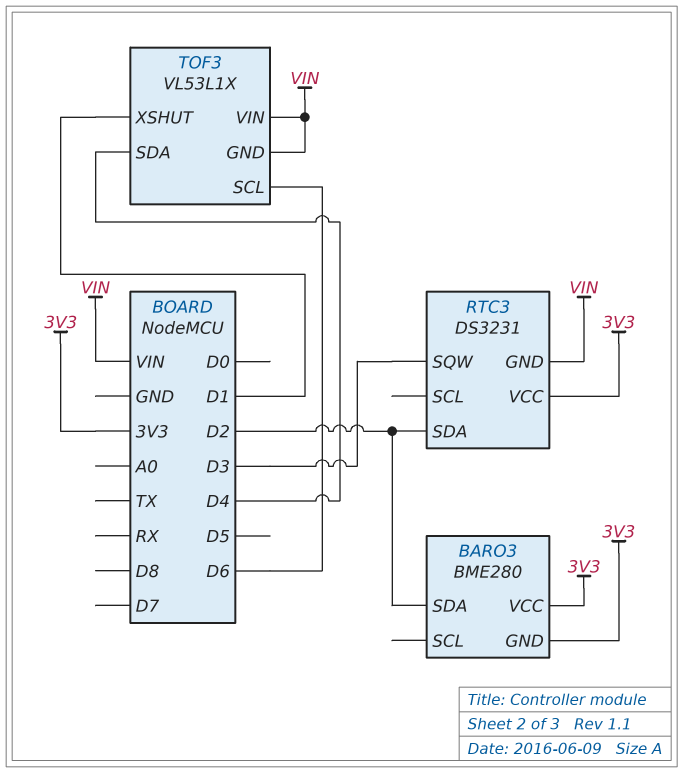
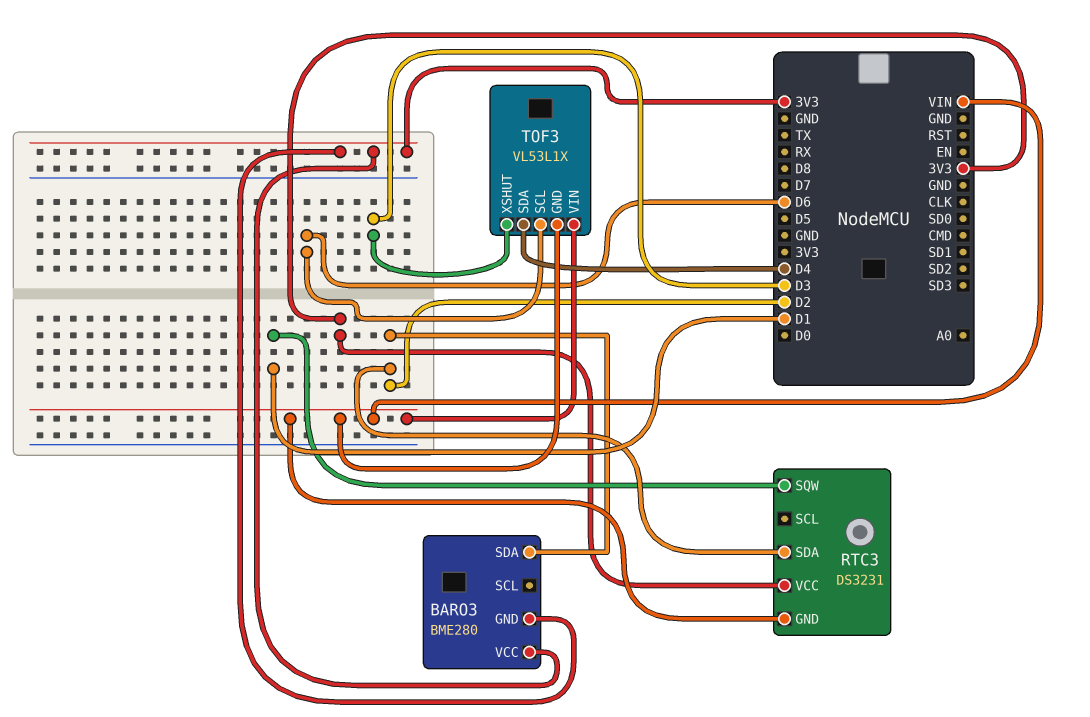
RTC3 pin SQW: D3 -> D1
TOF3 pin XSHUT: D1 -> D3

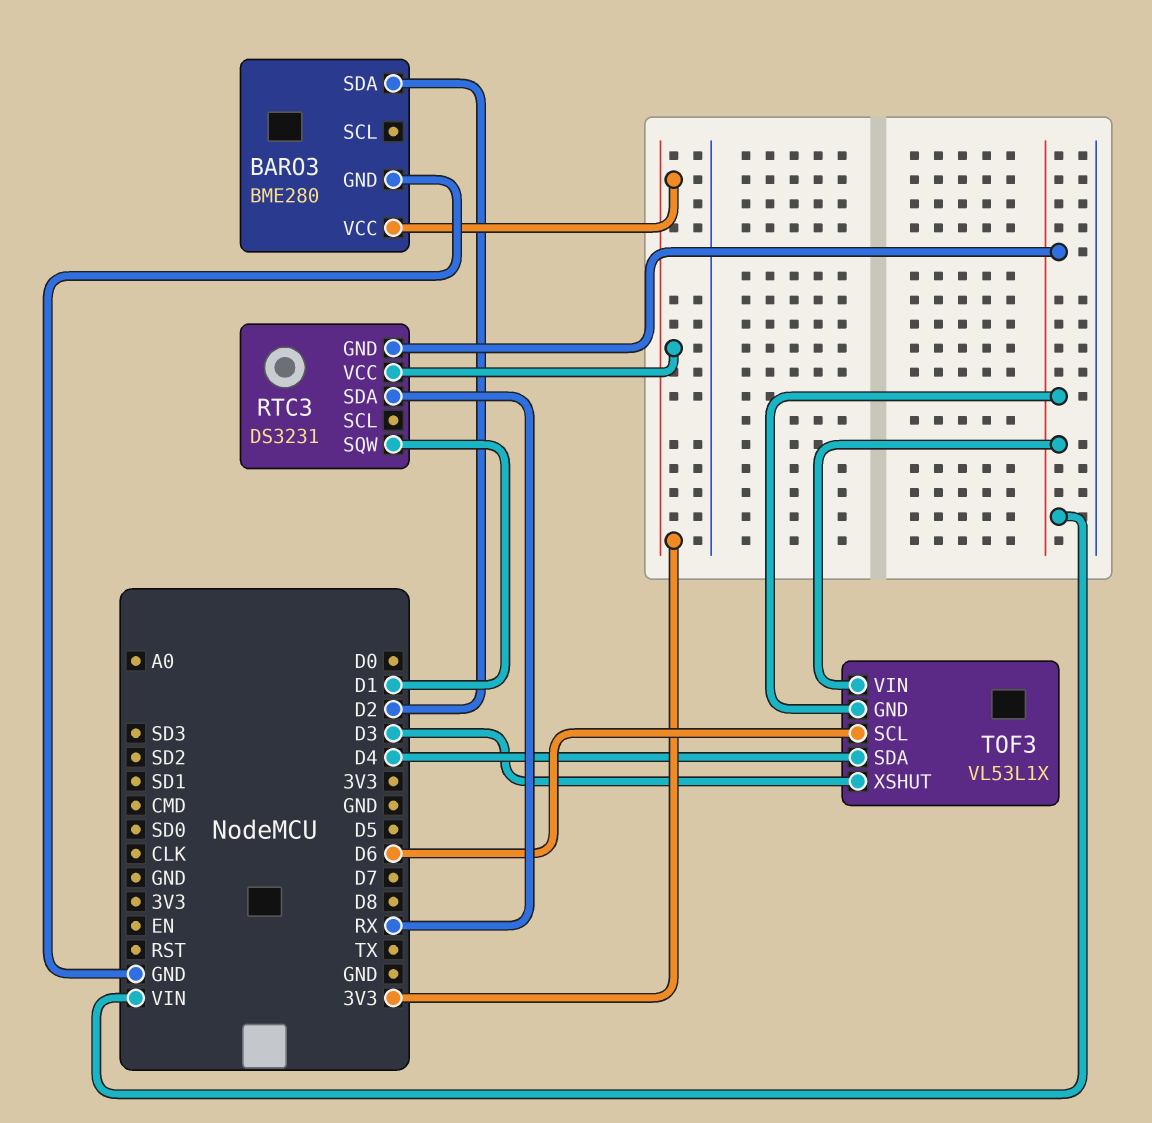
BARO3 pin GND: 3V3 -> GND
RTC3 pin SDA: D2 -> RX

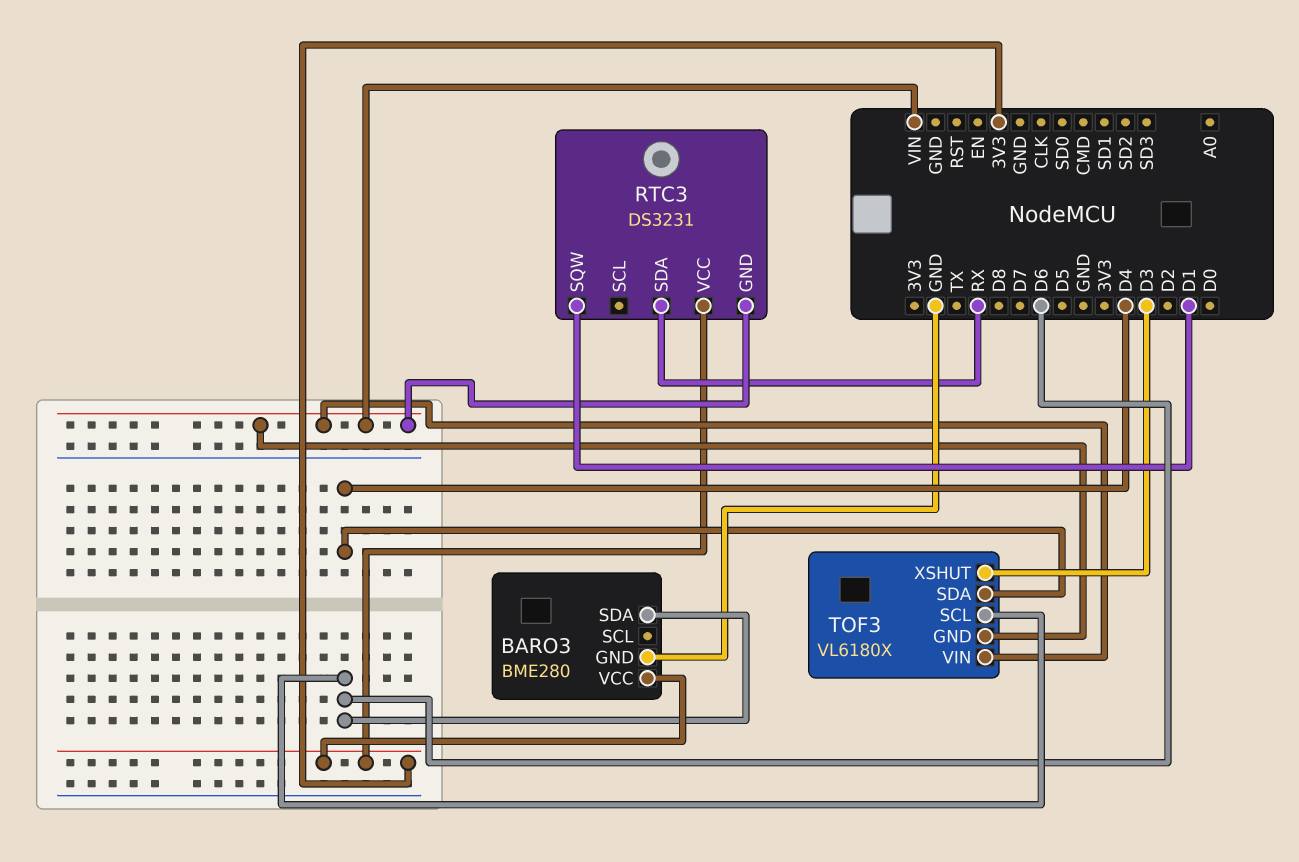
BARO3 pin SDA: D2 -> D6
TOF3: VL53L1X -> VL6180X

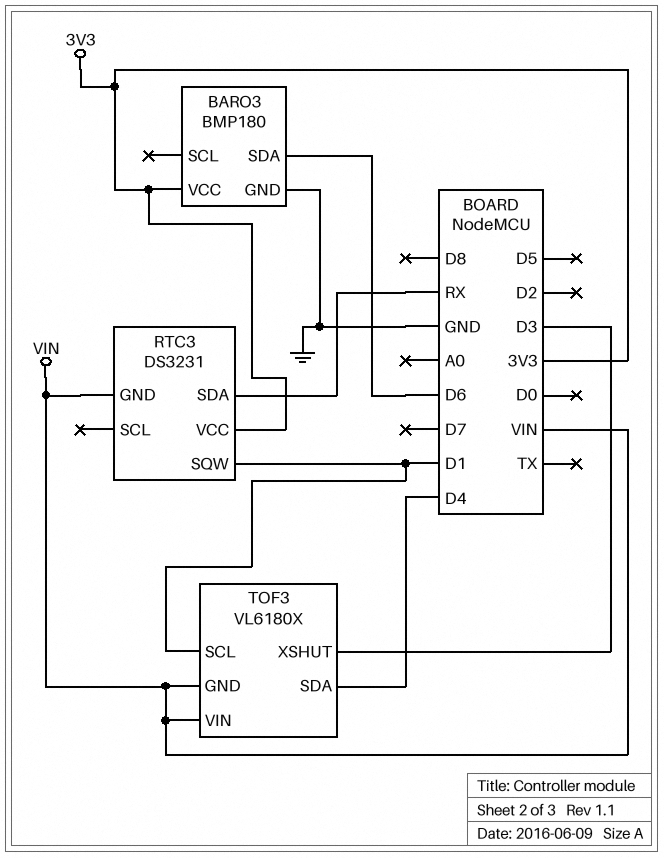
BARO3: BME280 -> BMP180
TOF3 pin SCL: D6 -> D1

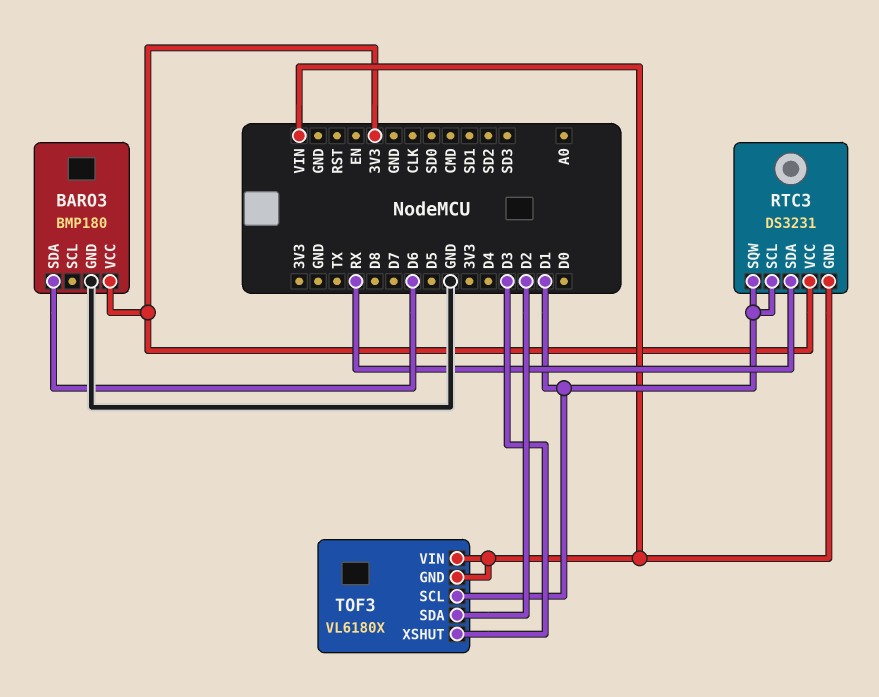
RTC3 pin SCL: none -> D1
TOF3 pin SDA: D4 -> D2

